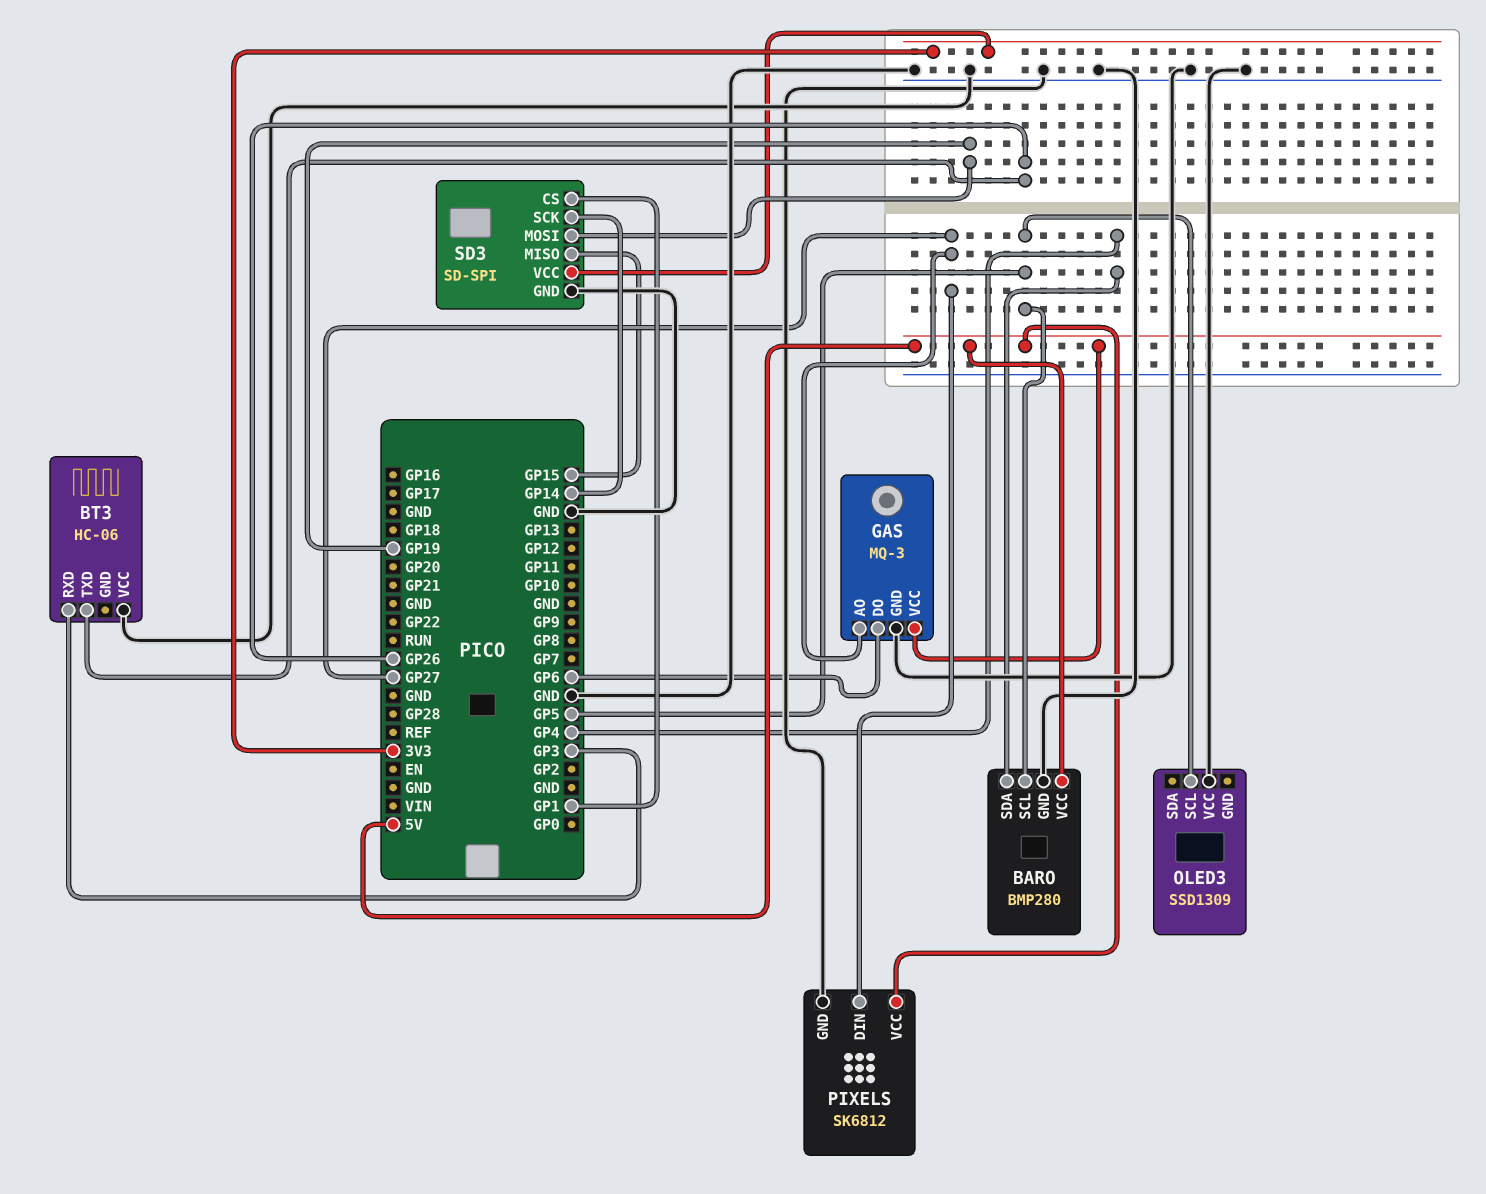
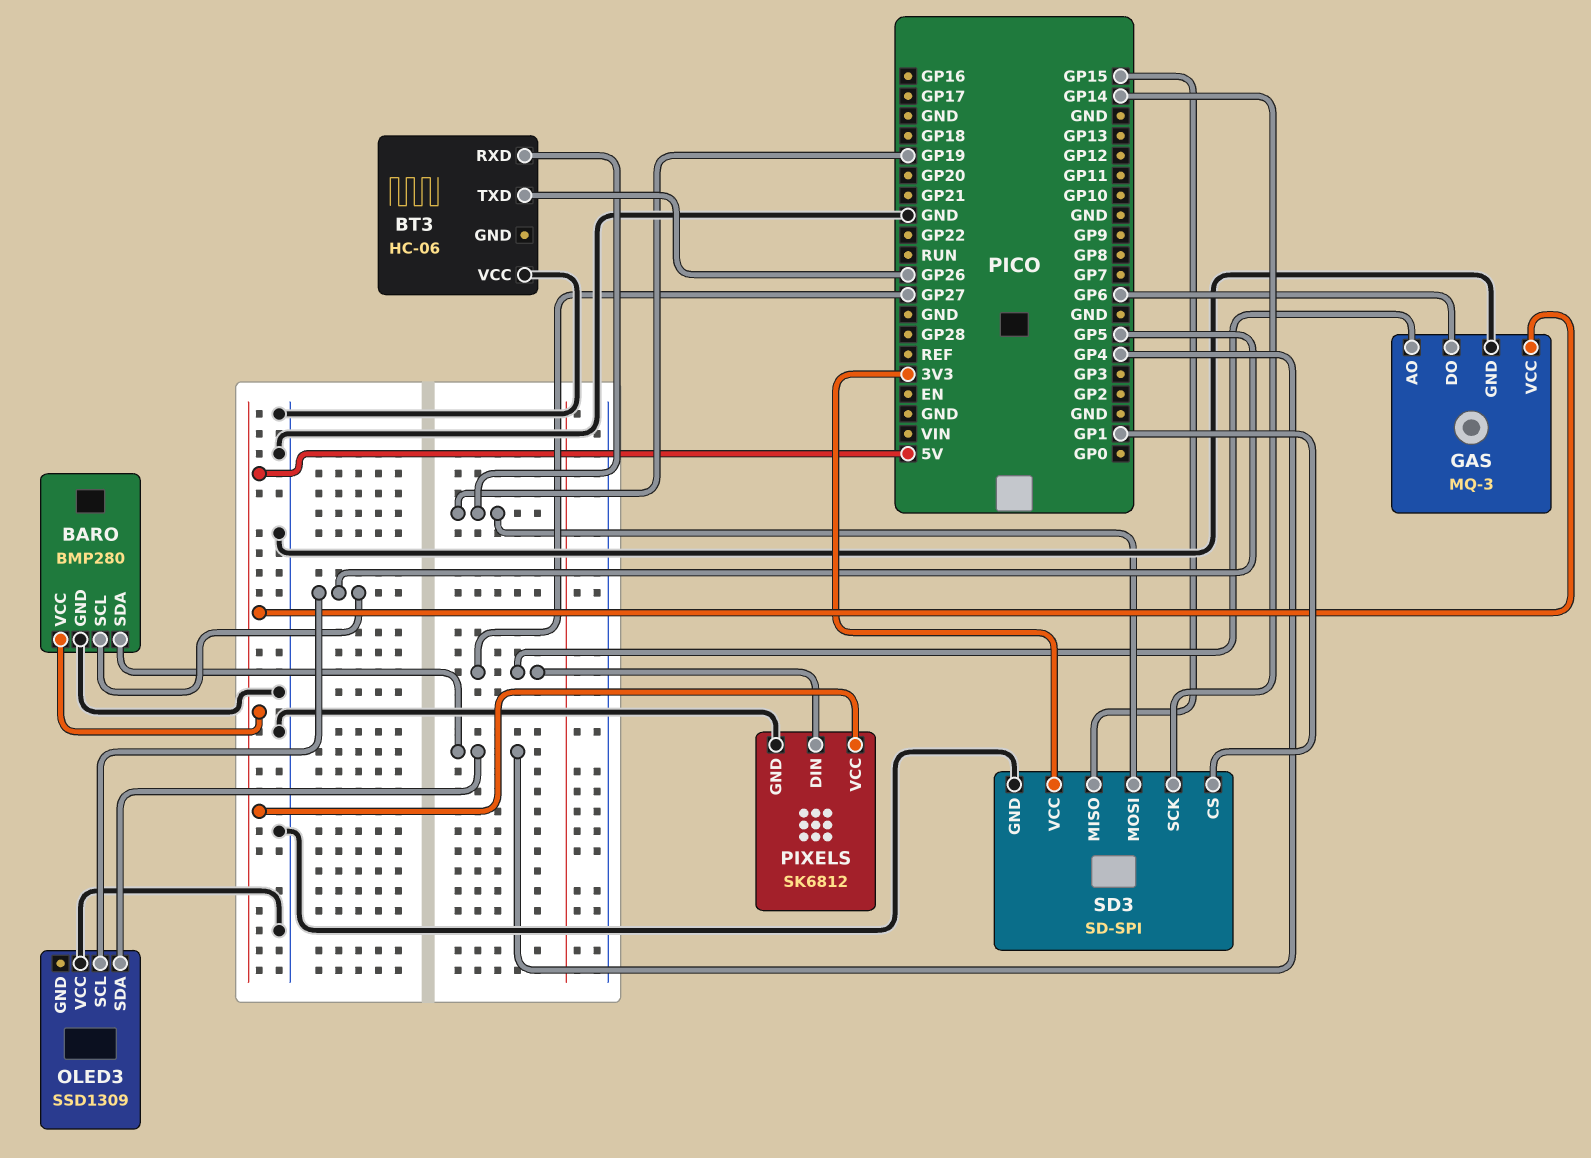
BT3 pin RXD: GP3 -> GP19
OLED3 pin SDA: none -> GP4

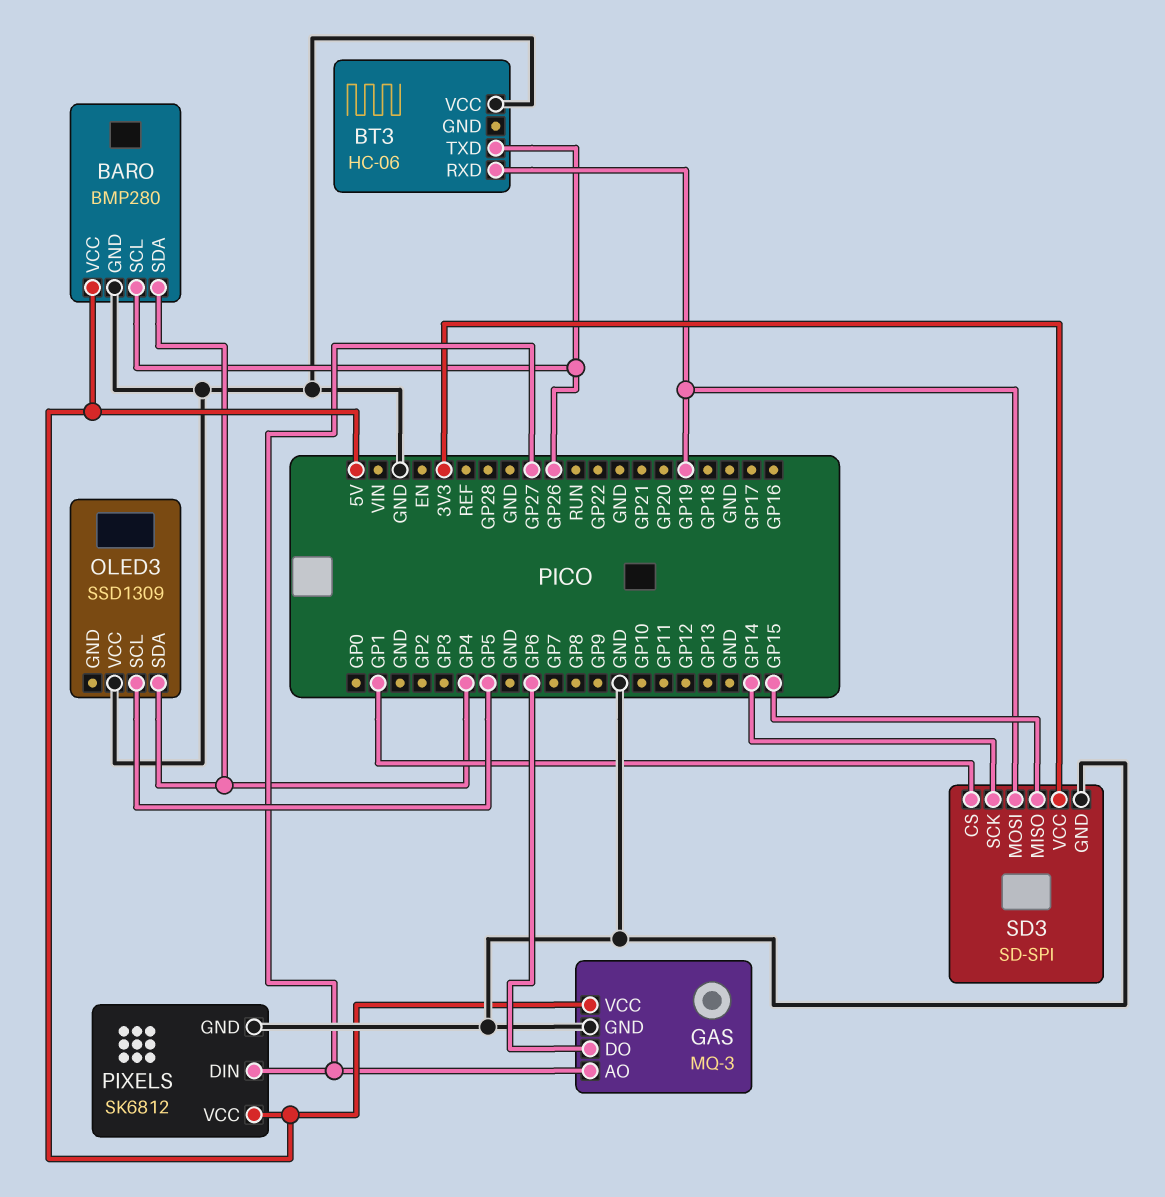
BARO pin SCL: GP5 -> GP26

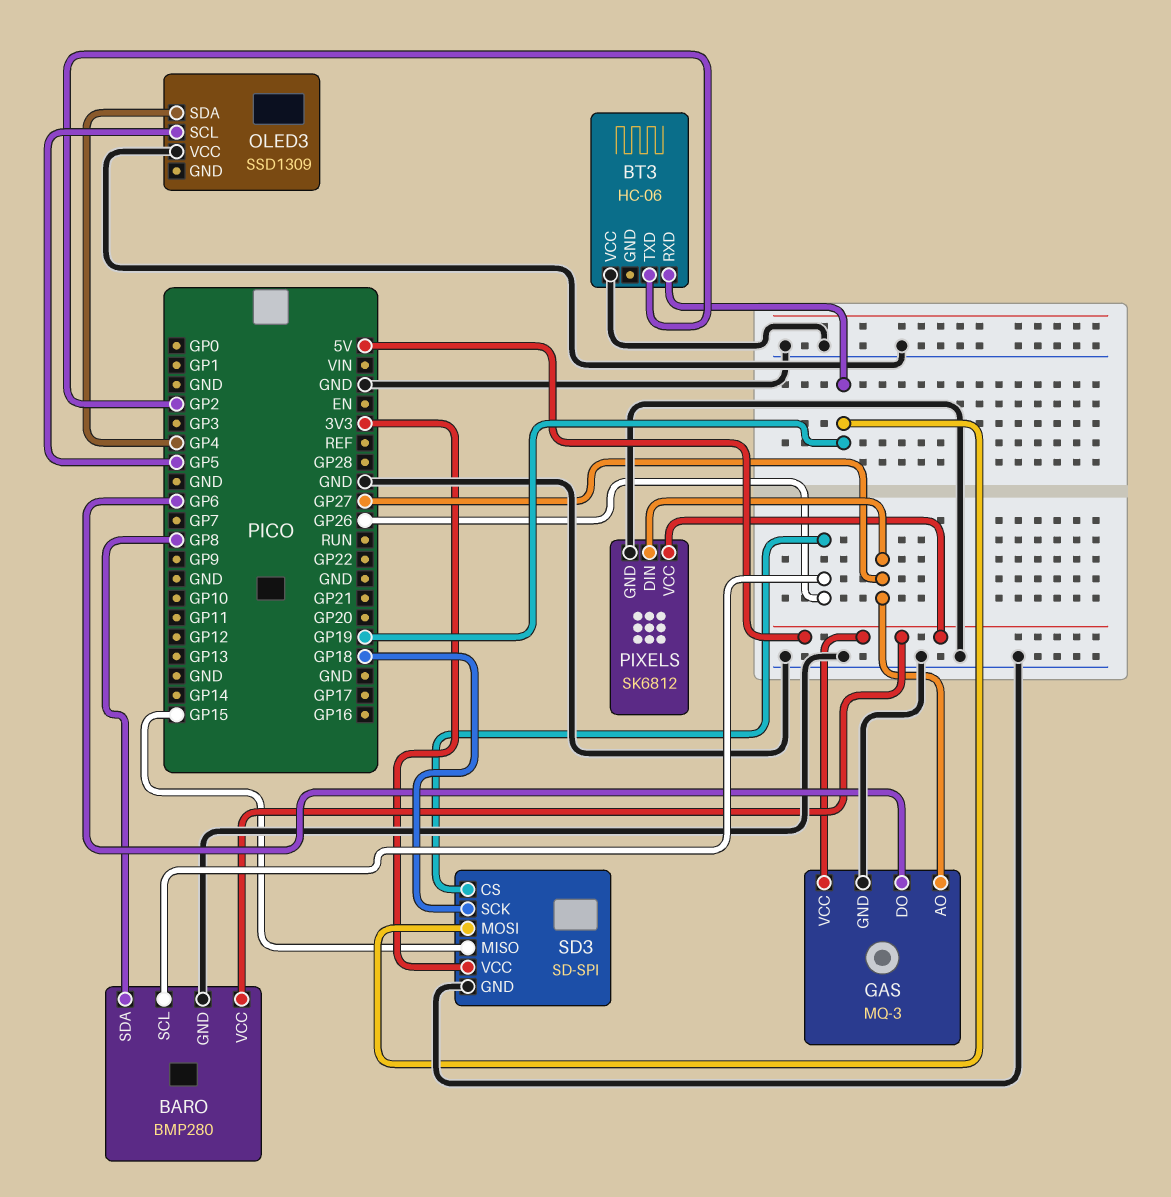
BARO pin SDA: GP4 -> GP8
BT3 pin TXD: GP26 -> GP2
SD3 pin CS: GP1 -> GP26
SD3 pin SCK: GP14 -> GP18

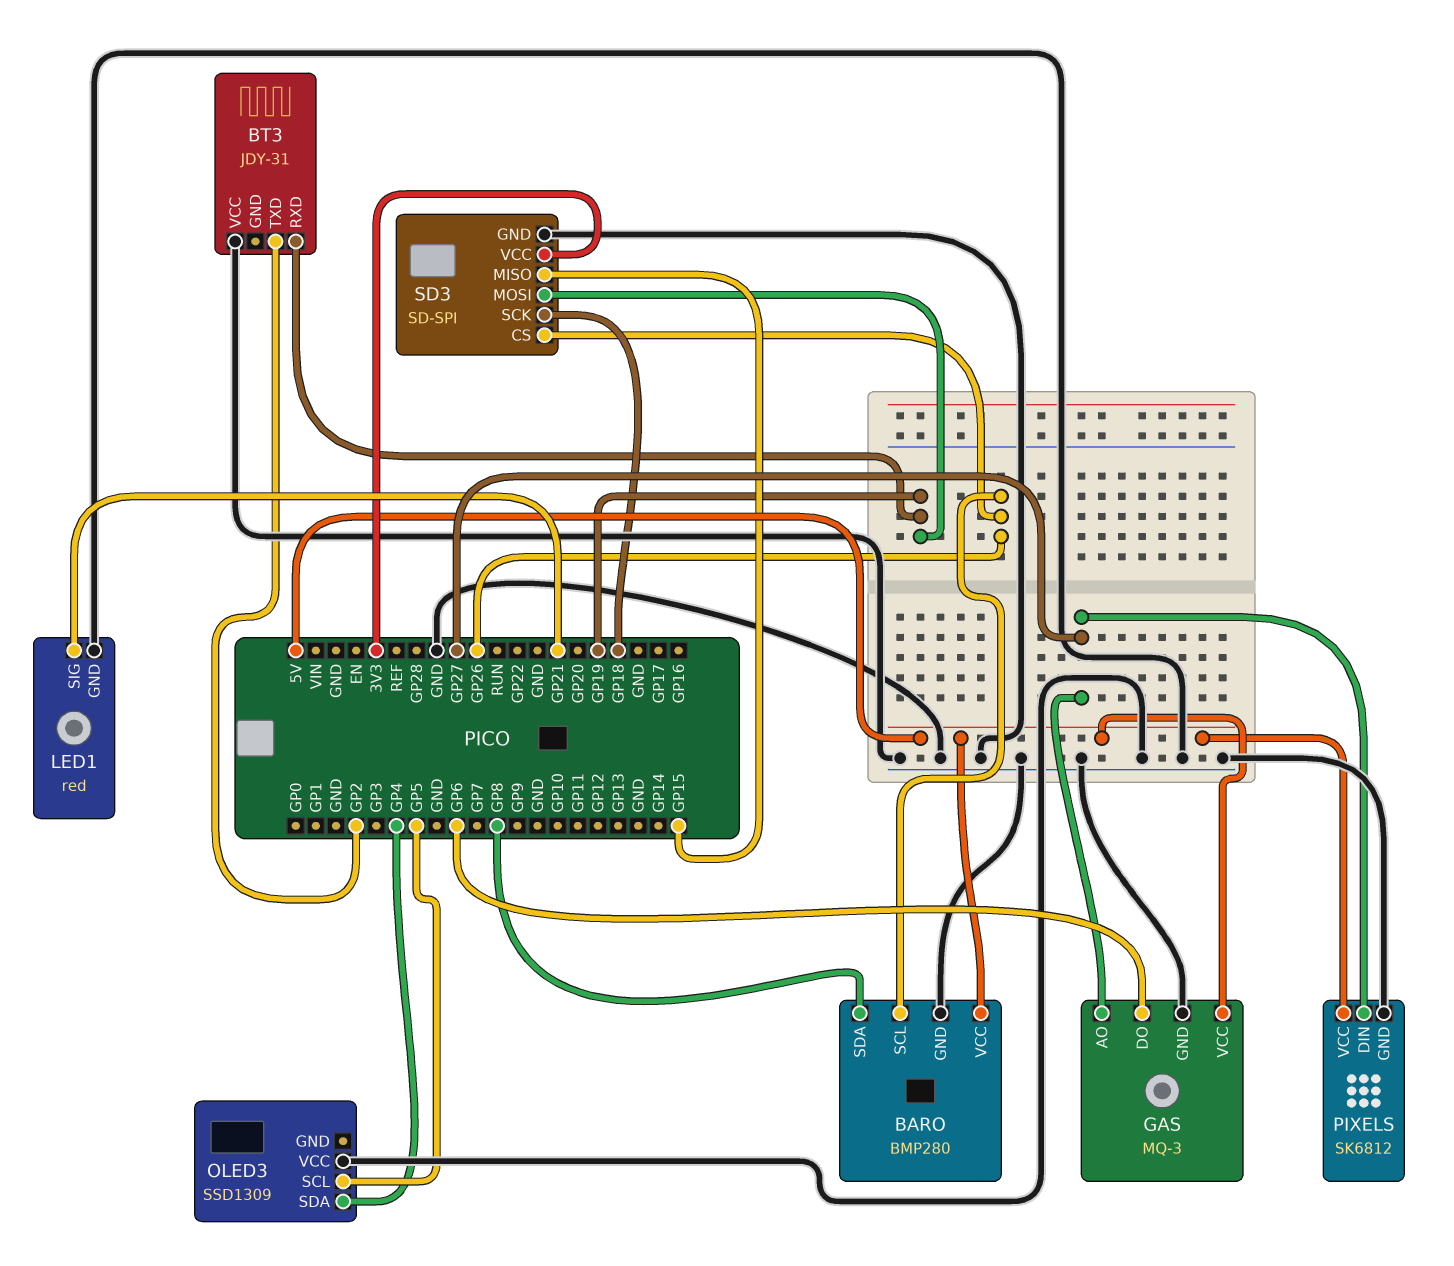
BT3: HC-06 -> JDY-31
LED1: none -> red
LED1 pin GND: none -> GND
LED1 pin SIG: none -> GP21

